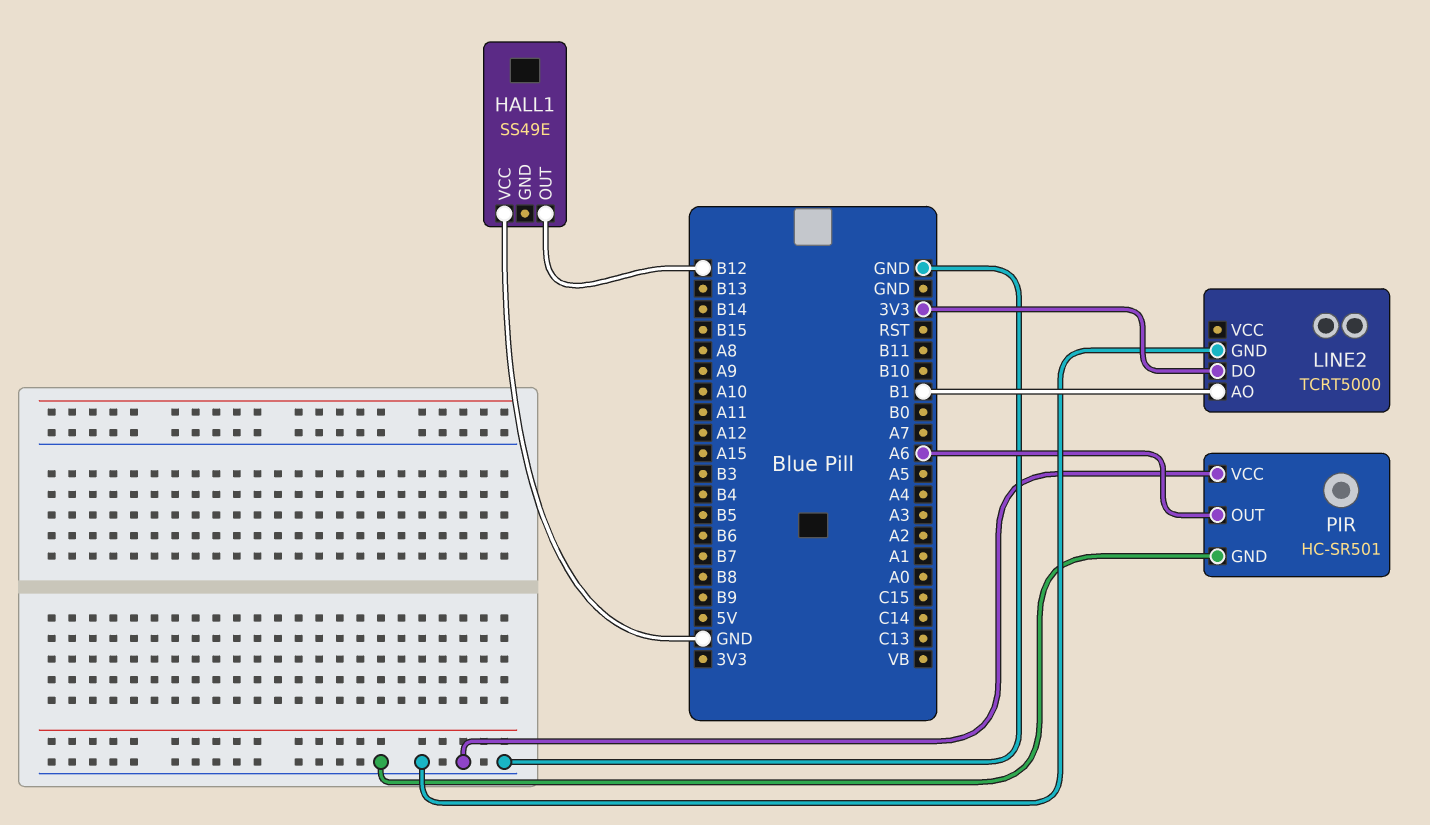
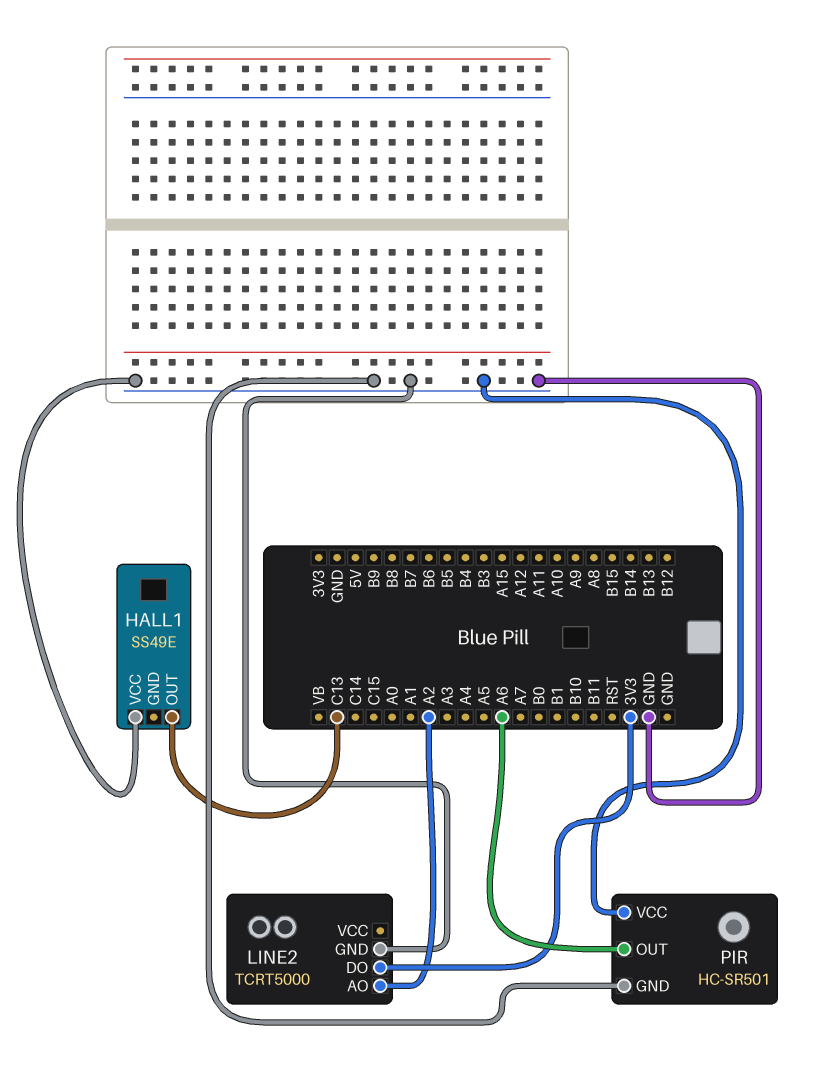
HALL1 pin OUT: B12 -> C13
LINE2 pin AO: B1 -> A2

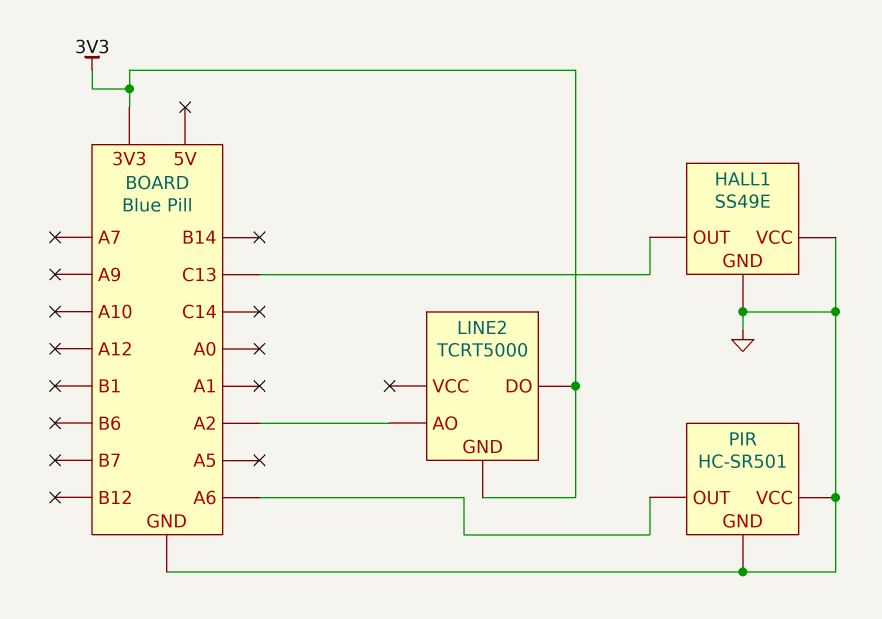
HALL1 pin GND: none -> GND
LINE2 pin GND: GND -> 3V3

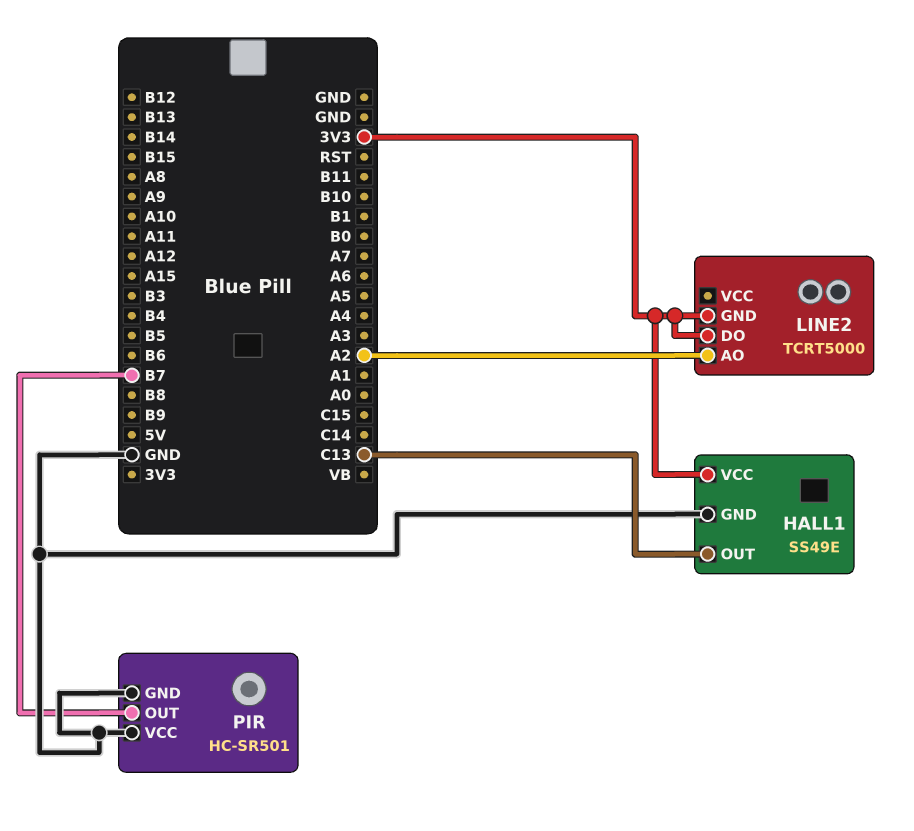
HALL1 pin VCC: GND -> 3V3
PIR pin OUT: A6 -> B7

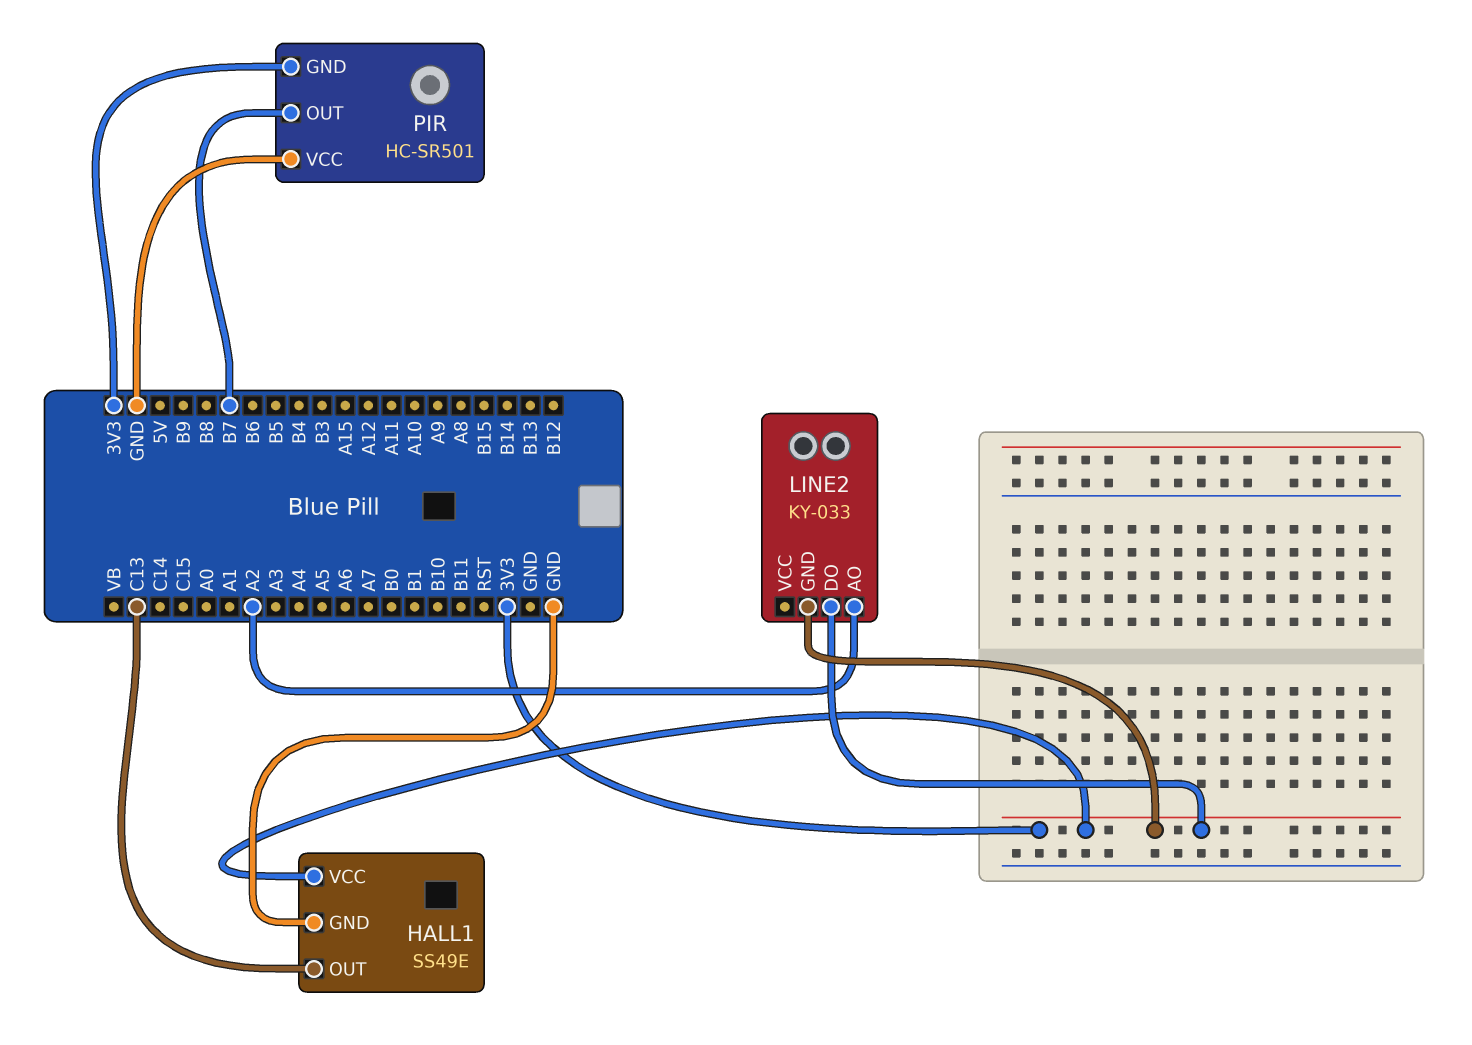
LINE2: TCRT5000 -> KY-033
PIR pin GND: GND -> 3V3

